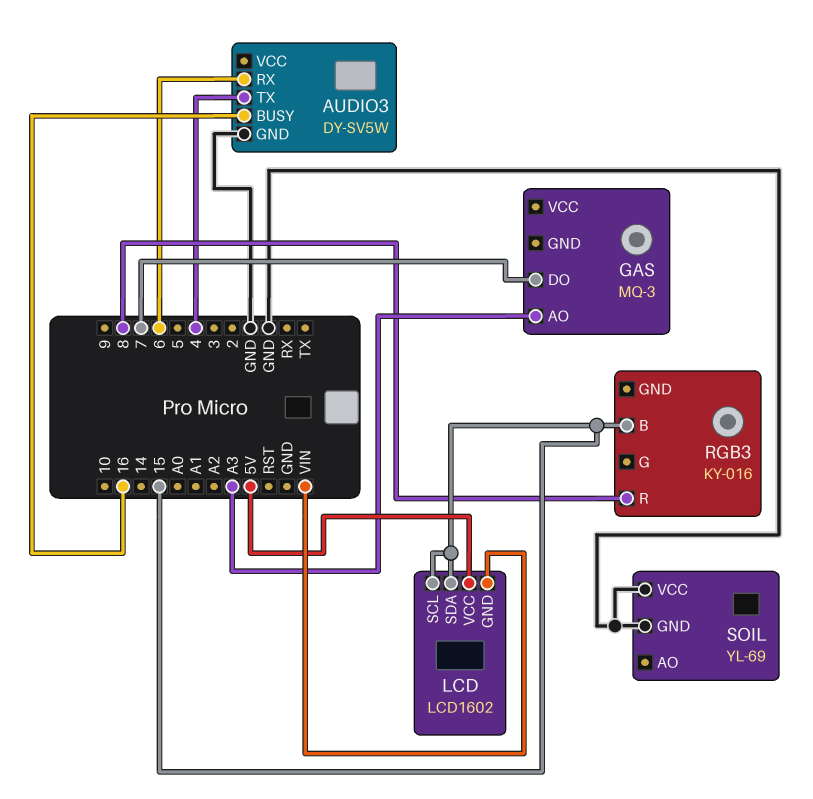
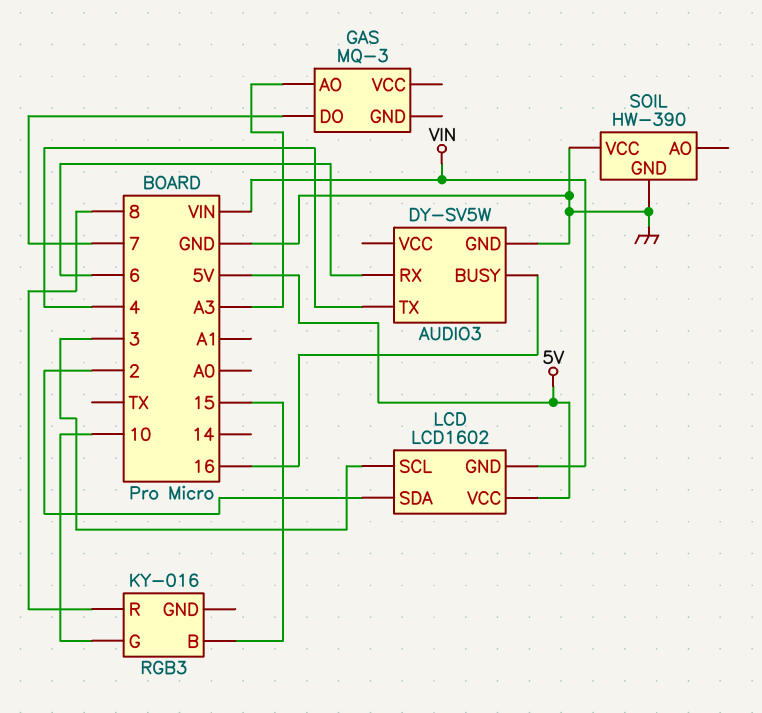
LCD pin SCL: 15 -> 3
LCD pin SDA: 15 -> 2
RGB3 pin G: none -> 10
SOIL: YL-69 -> HW-390

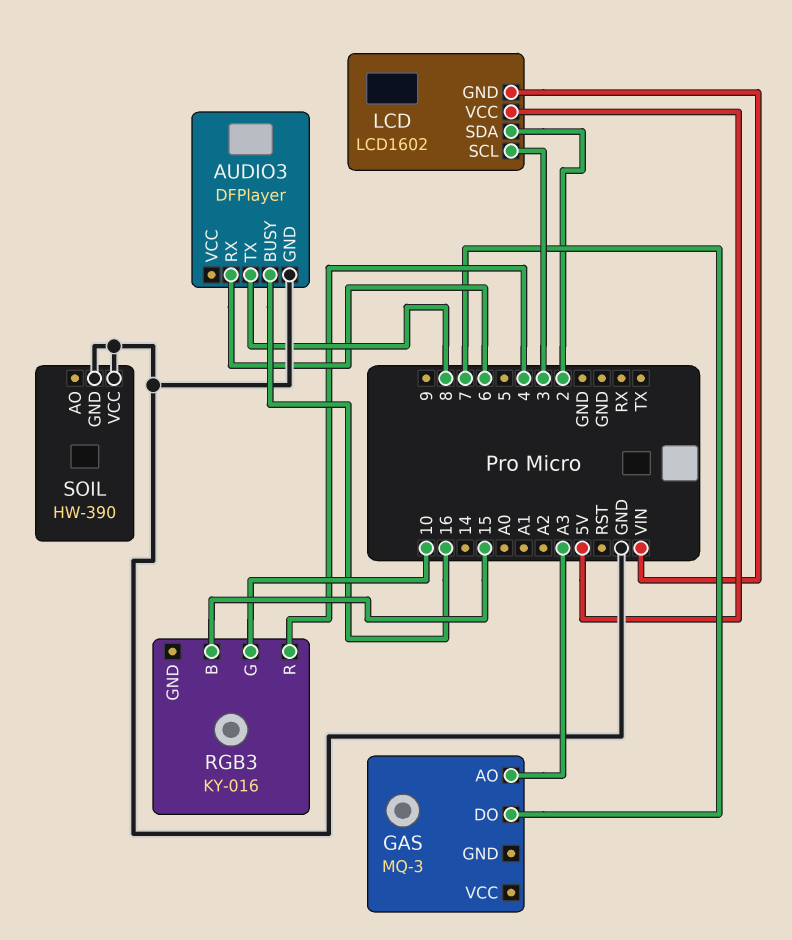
AUDIO3: DY-SV5W -> DFPlayer
AUDIO3 pin TX: 4 -> 8
RGB3 pin R: 8 -> 4

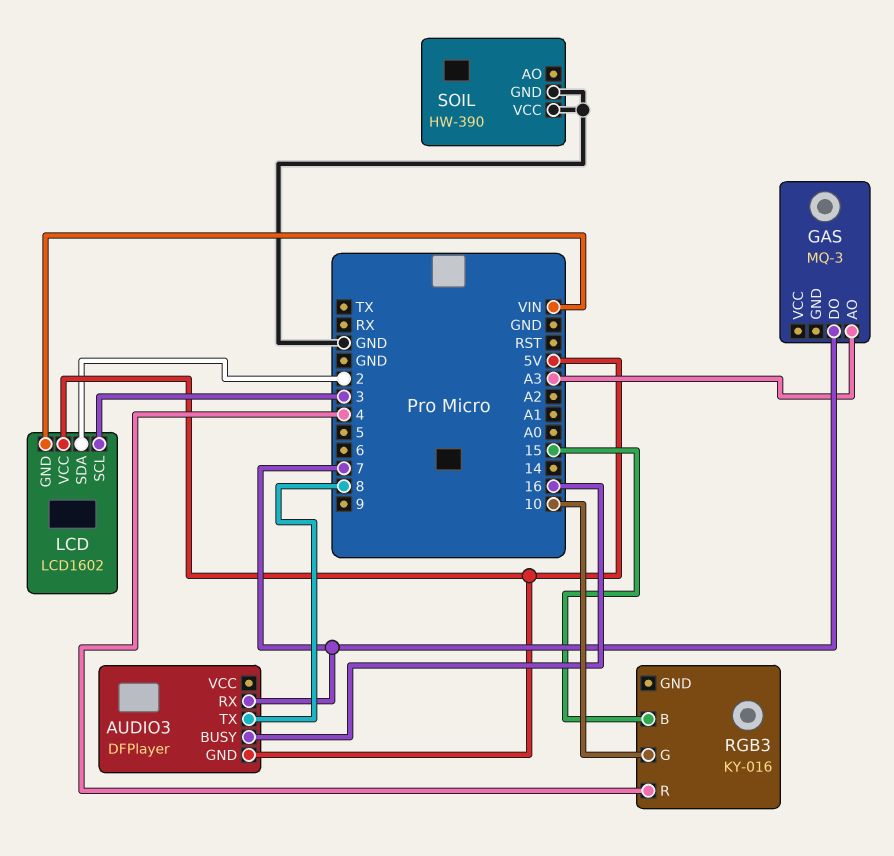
AUDIO3 pin GND: GND -> 5V
AUDIO3 pin RX: 6 -> 7

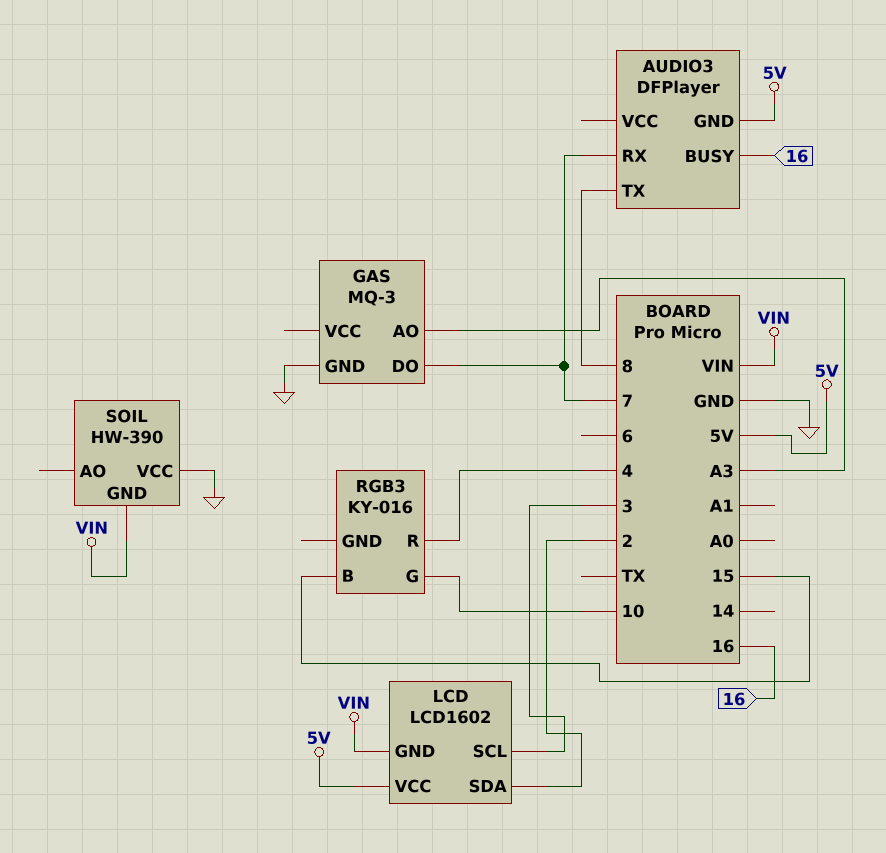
GAS pin GND: none -> GND
SOIL pin GND: GND -> VIN

